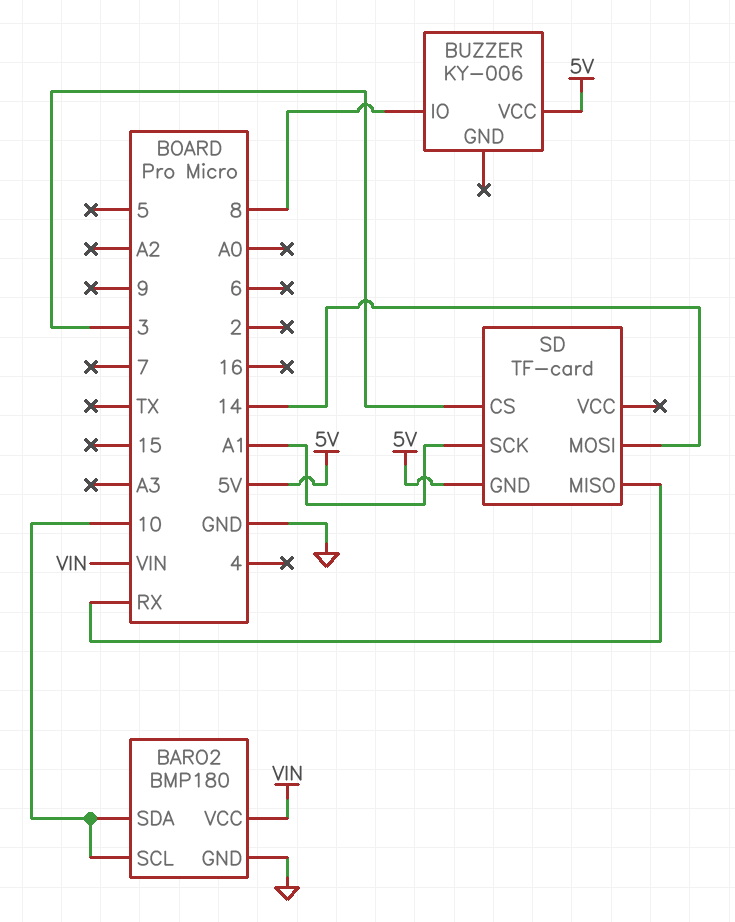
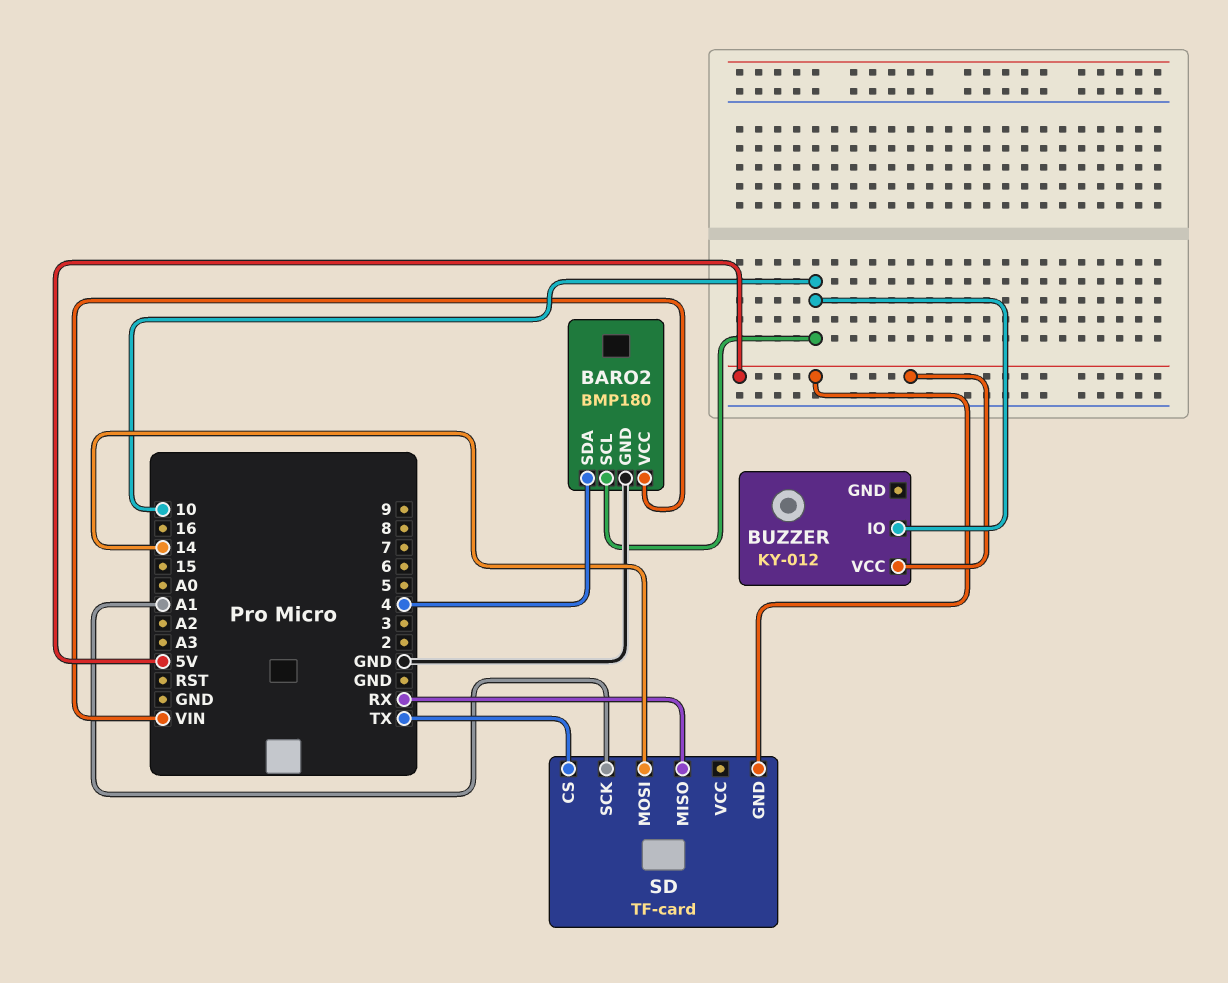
BARO2 pin SDA: 10 -> 4
BUZZER: KY-006 -> KY-012
BUZZER pin IO: 8 -> 10
SD pin CS: 3 -> TX

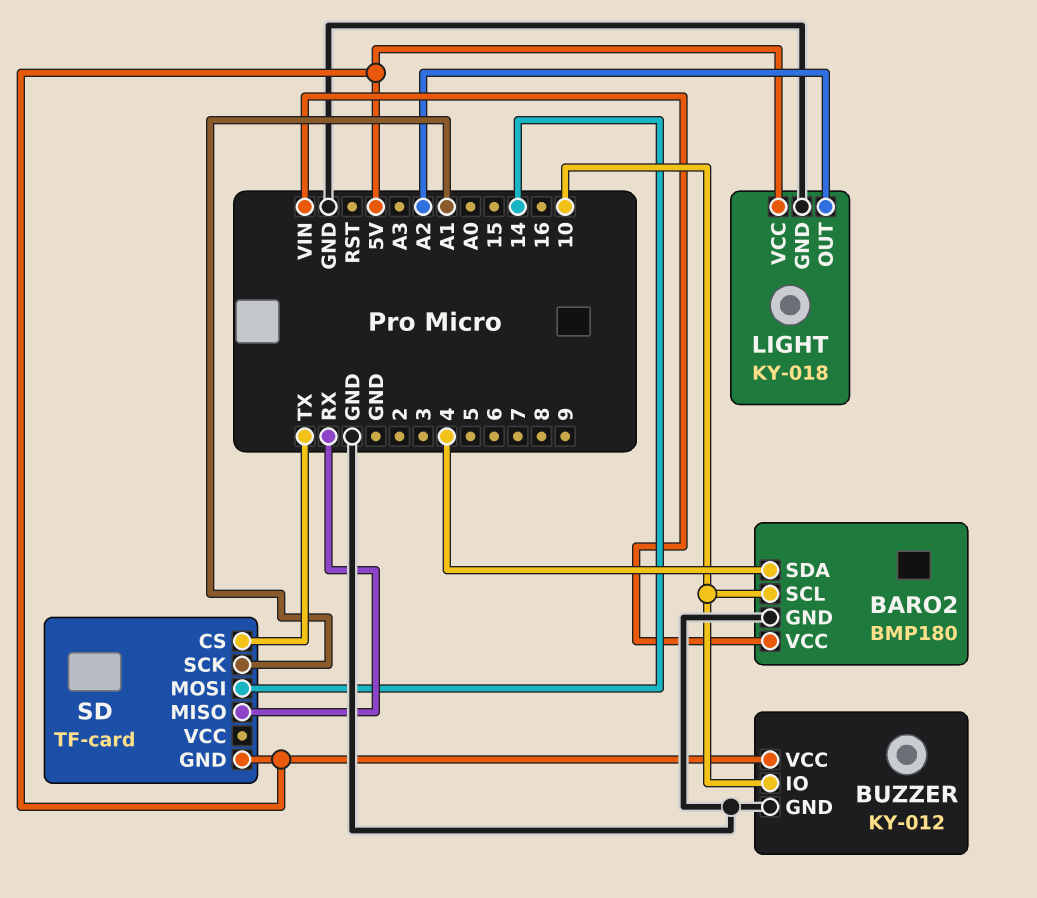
BUZZER pin GND: none -> GND
LIGHT: none -> KY-018
LIGHT pin GND: none -> GND
LIGHT pin OUT: none -> A2
LIGHT pin VCC: none -> 5V

